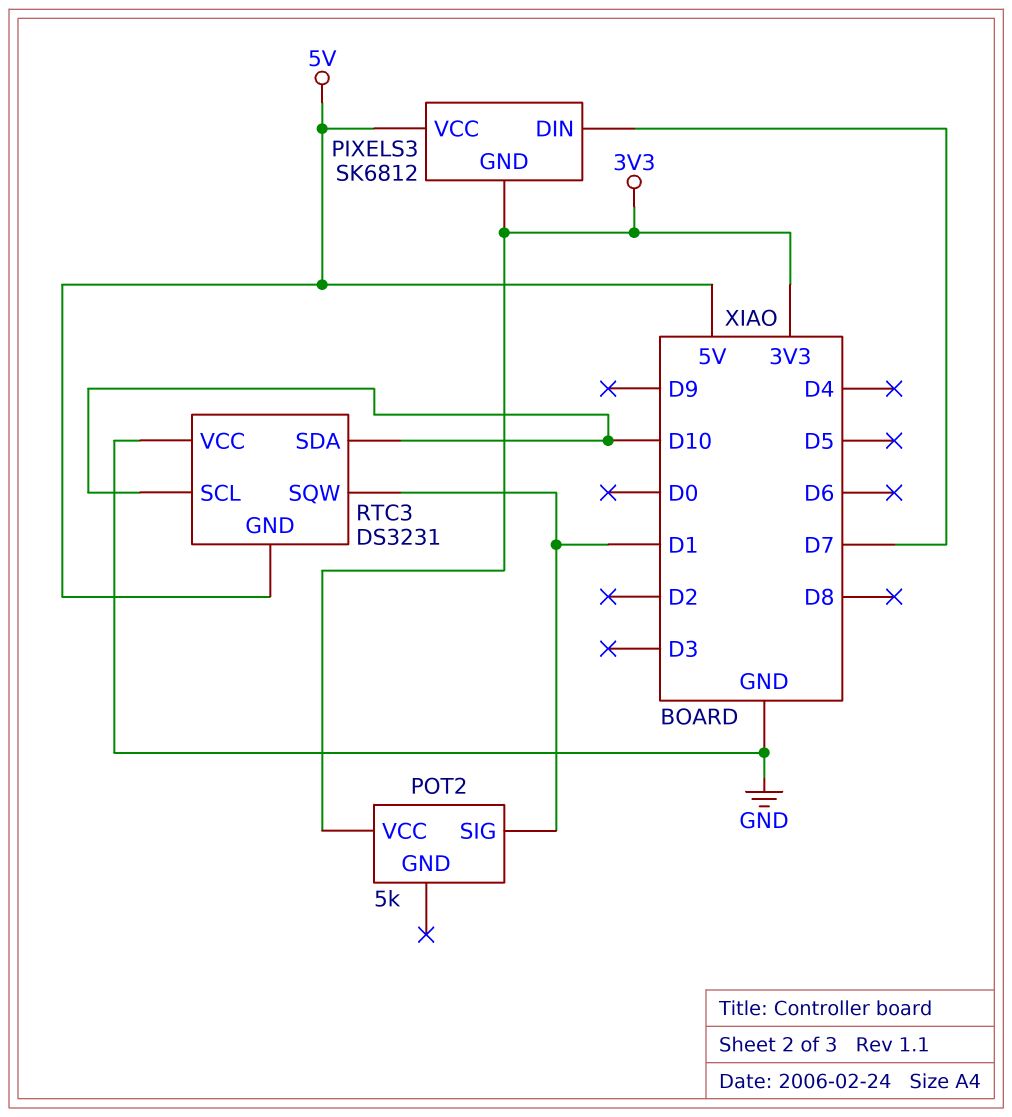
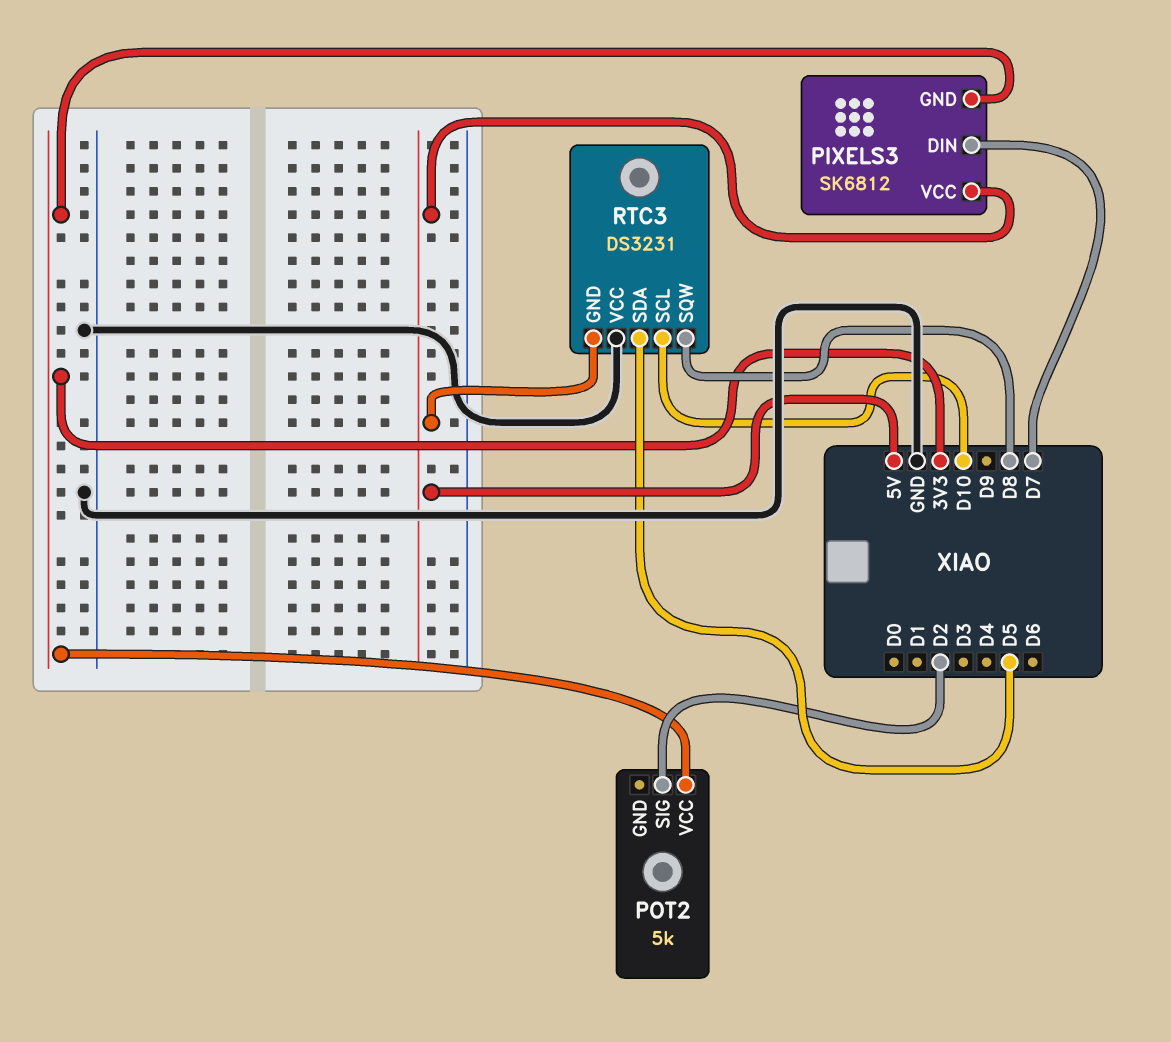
POT2 pin SIG: D1 -> D2
RTC3 pin SDA: D10 -> D5
RTC3 pin SQW: D1 -> D8

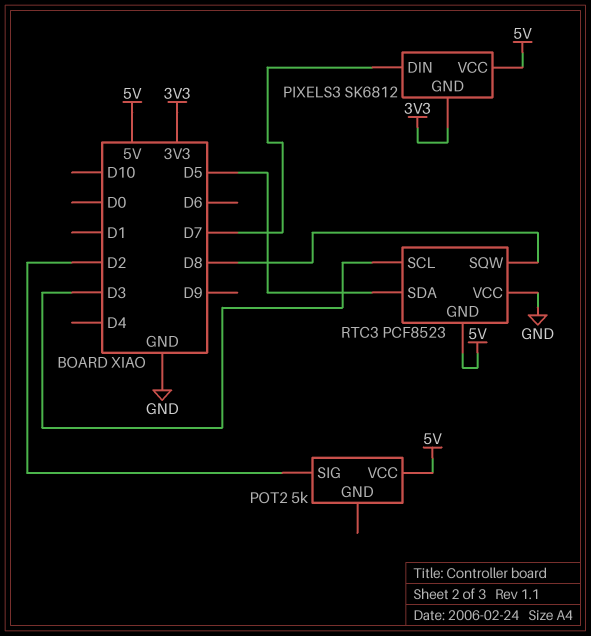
POT2 pin VCC: 3V3 -> 5V
RTC3: DS3231 -> PCF8523
RTC3 pin SCL: D10 -> D3

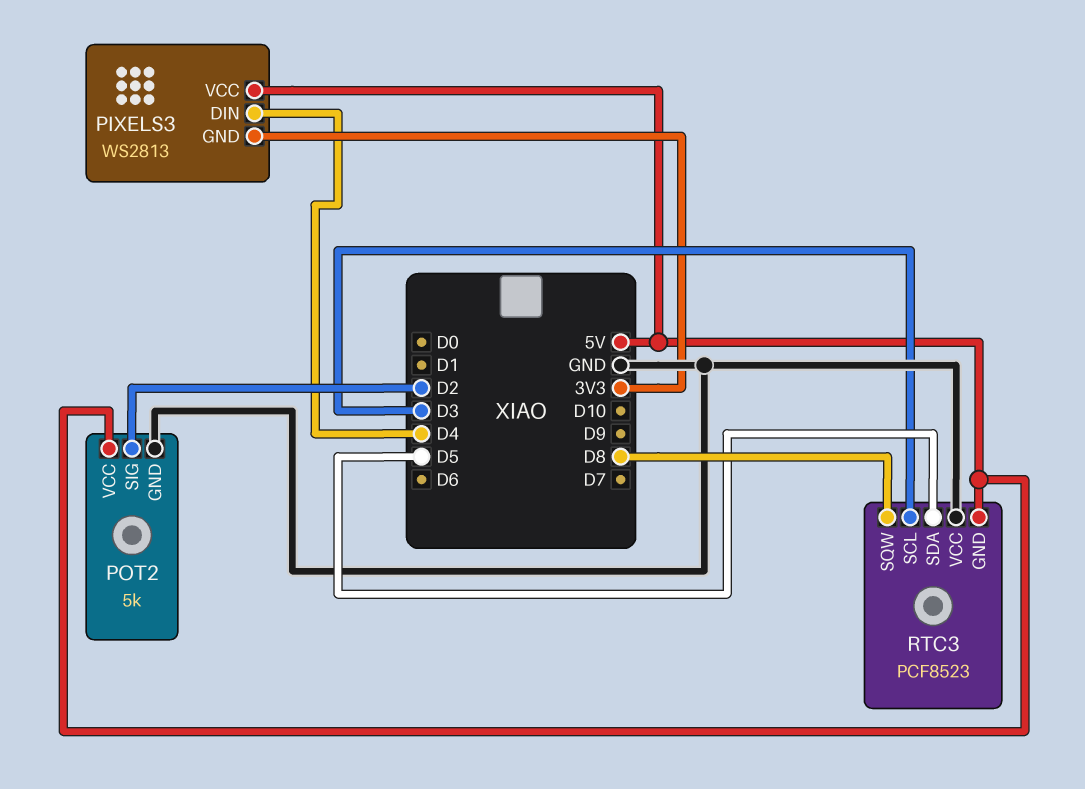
PIXELS3: SK6812 -> WS2813
PIXELS3 pin DIN: D7 -> D4
POT2 pin GND: none -> GND

